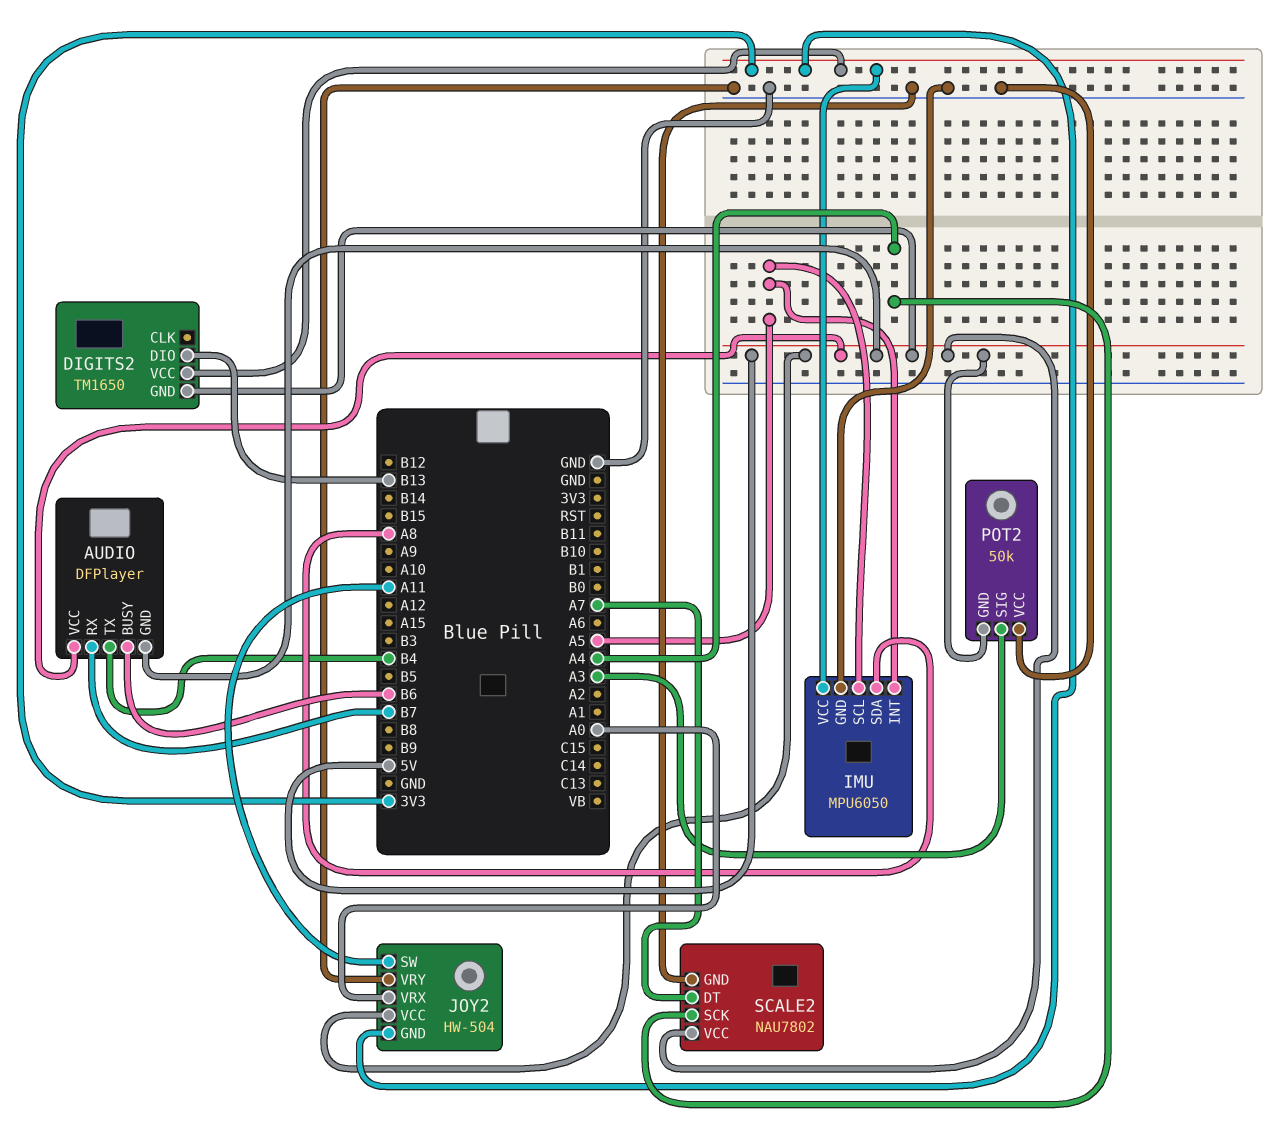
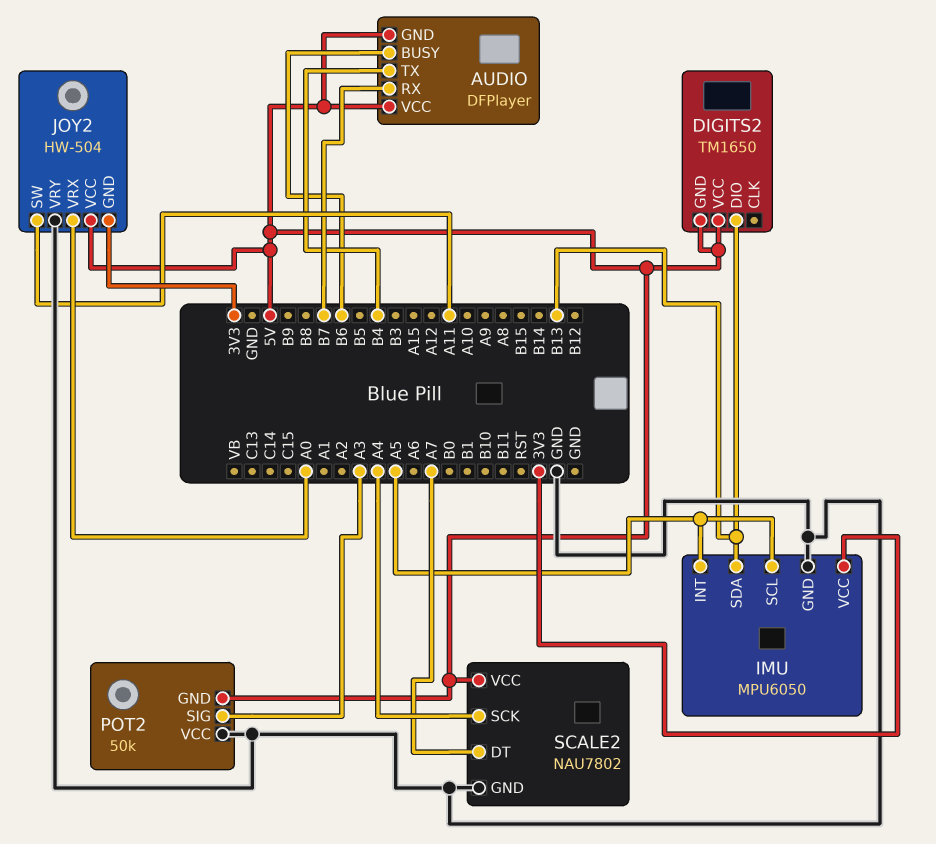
DIGITS2 pin VCC: 3V3 -> 5V
IMU pin SDA: A8 -> B13

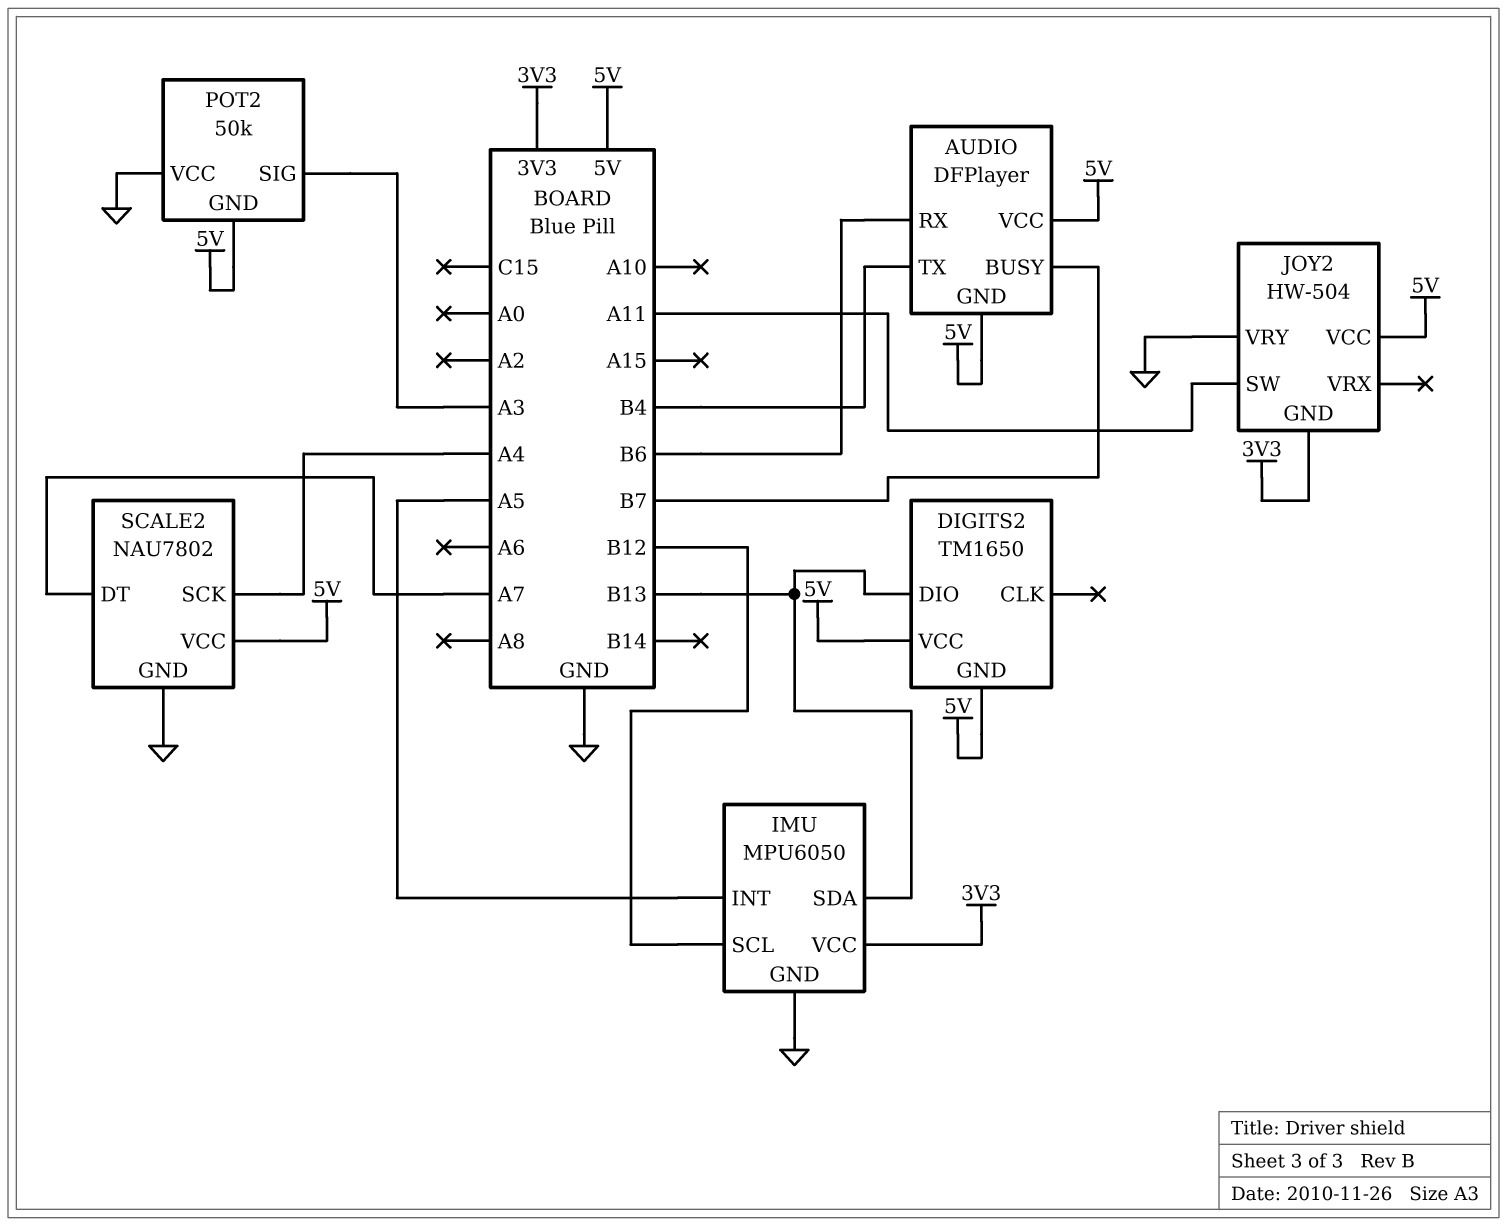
AUDIO pin BUSY: B6 -> B7
AUDIO pin RX: B7 -> B6
IMU pin SCL: A5 -> B12
JOY2 pin VRX: A0 -> none

